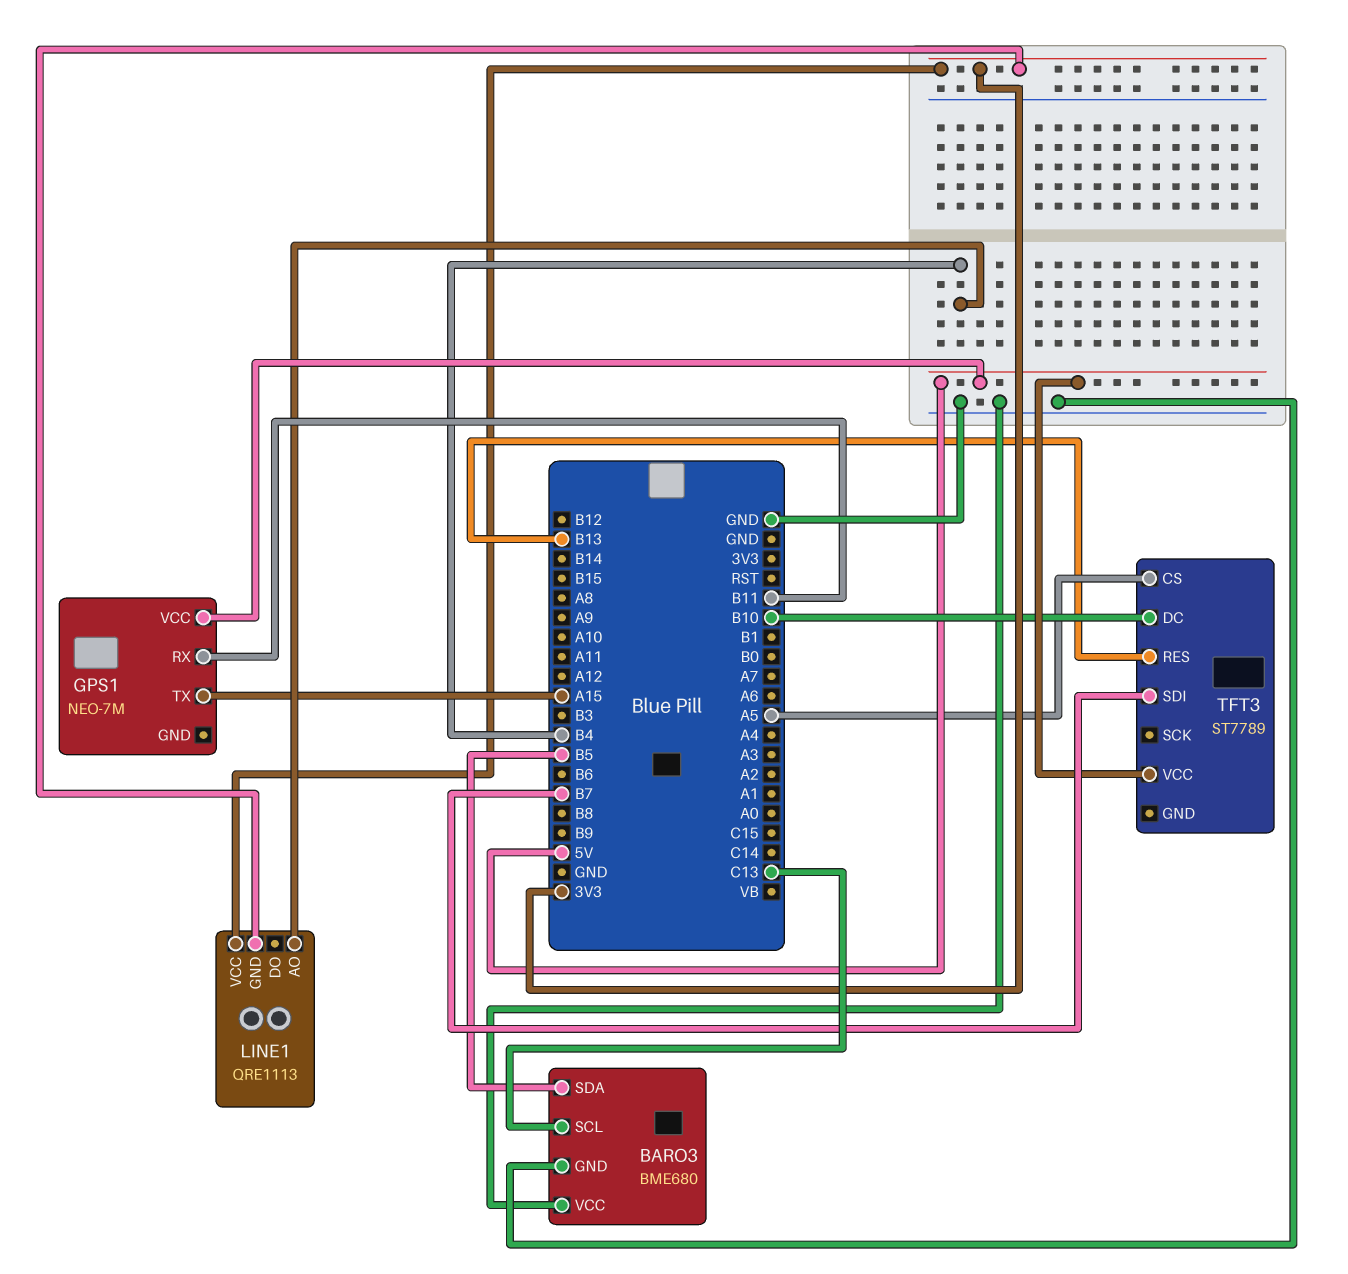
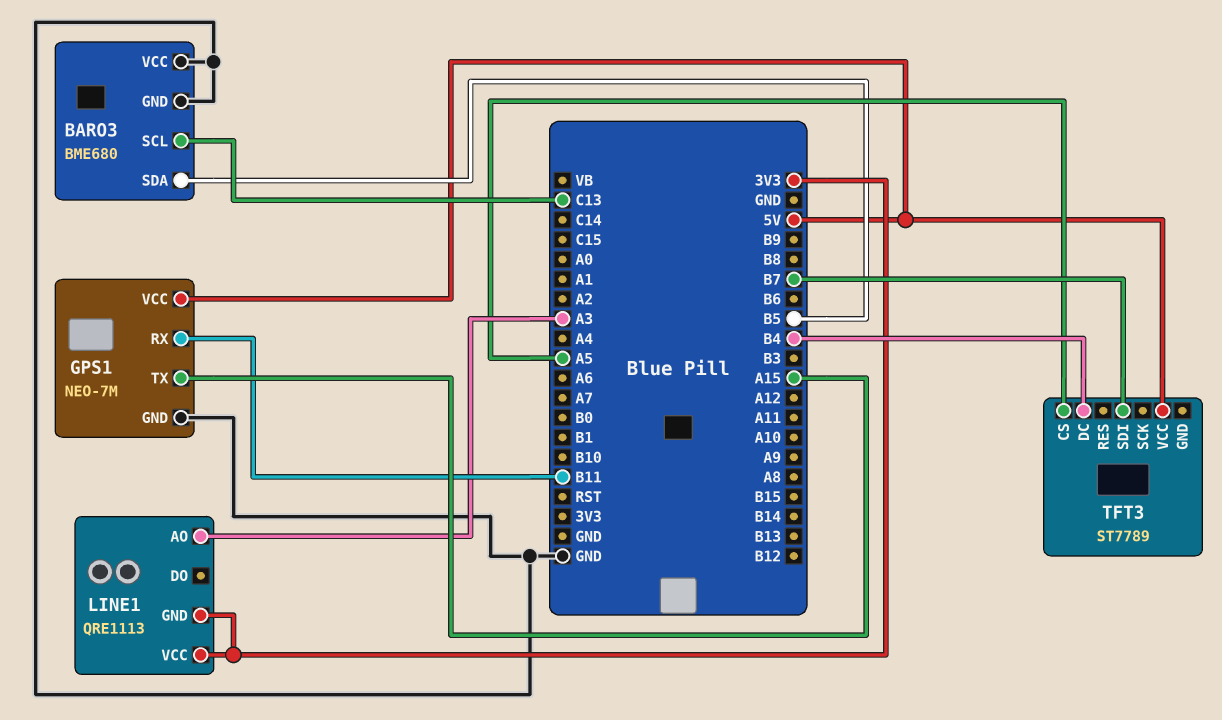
GPS1 pin GND: none -> GND
LINE1 pin AO: B4 -> A3
TFT3 pin DC: B10 -> B4
TFT3 pin RES: B13 -> none

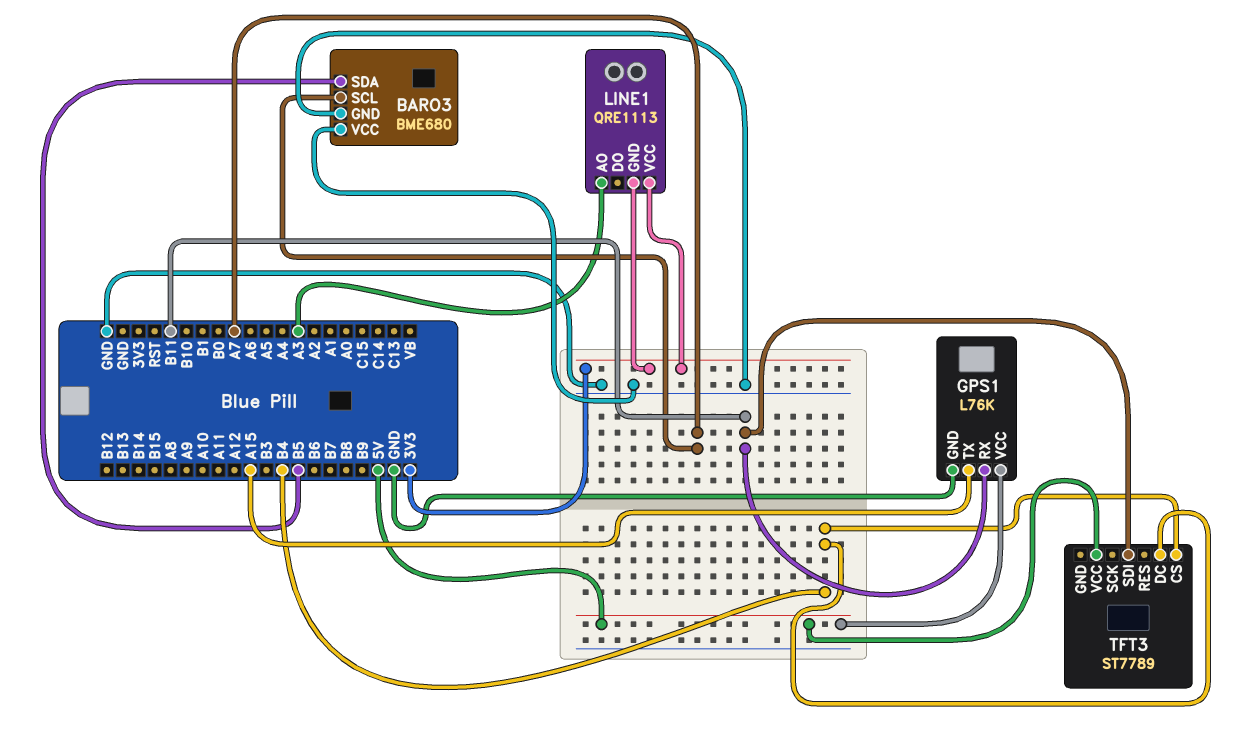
BARO3 pin SCL: C13 -> A7
GPS1: NEO-7M -> L76K
TFT3 pin CS: A5 -> B4
TFT3 pin SDI: B7 -> B11

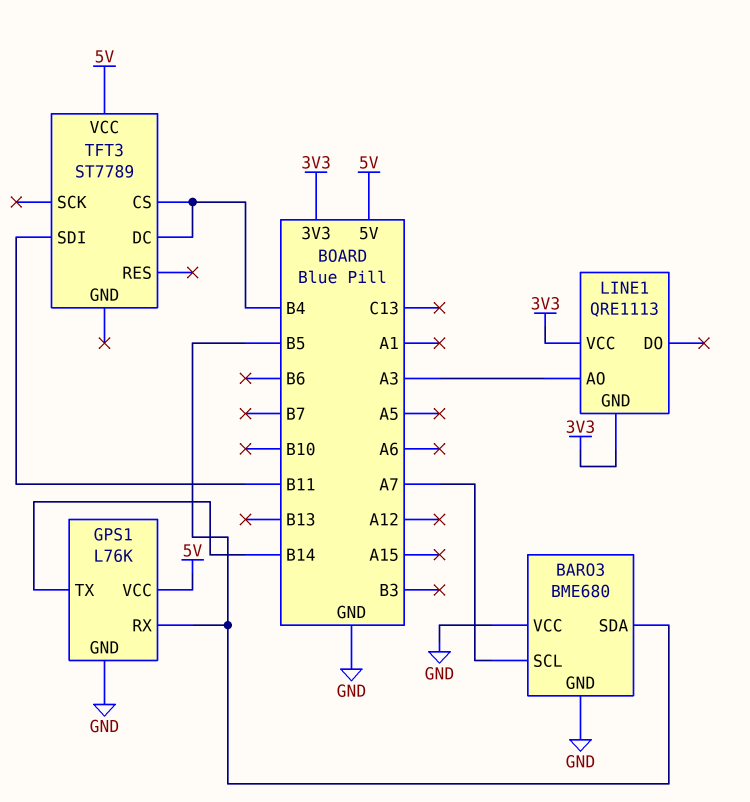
GPS1 pin RX: B11 -> B5
GPS1 pin TX: A15 -> B14

